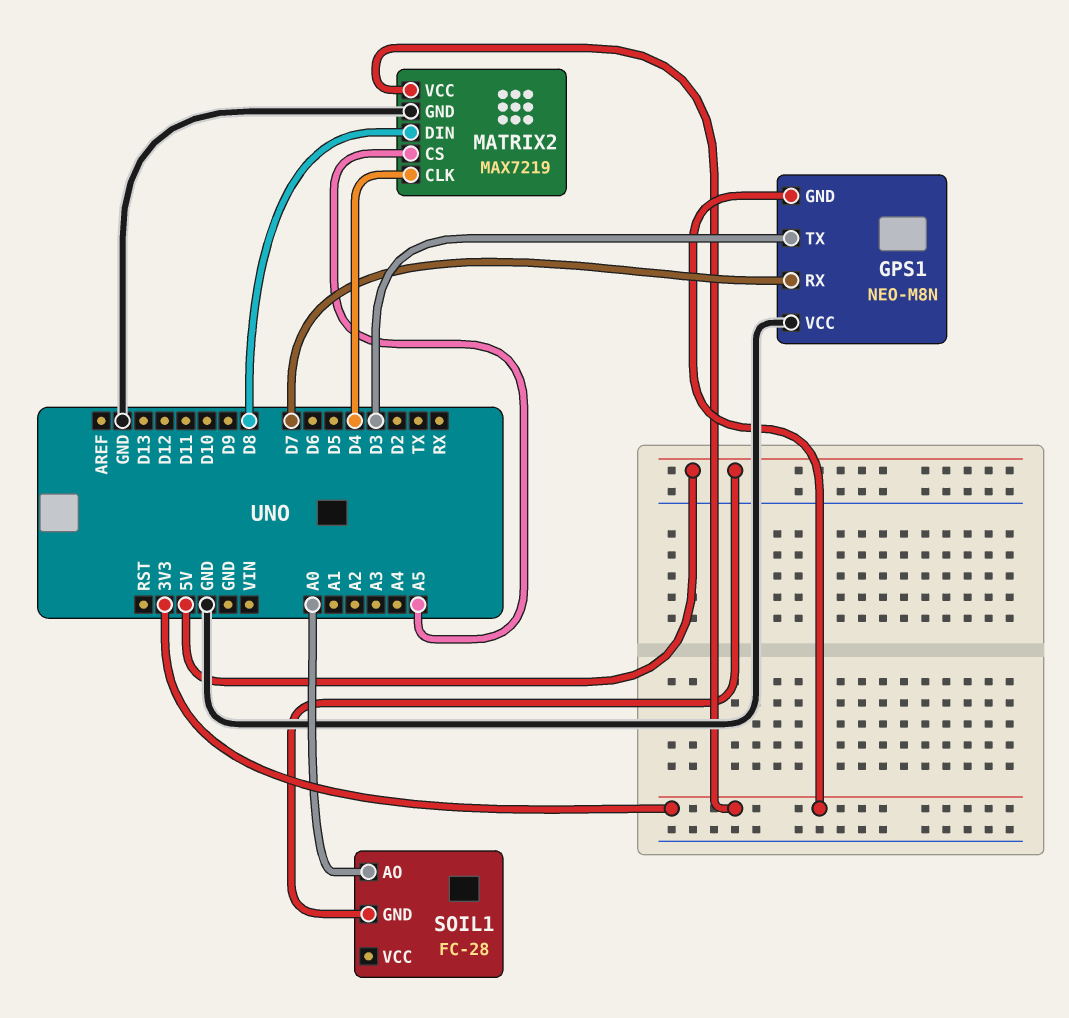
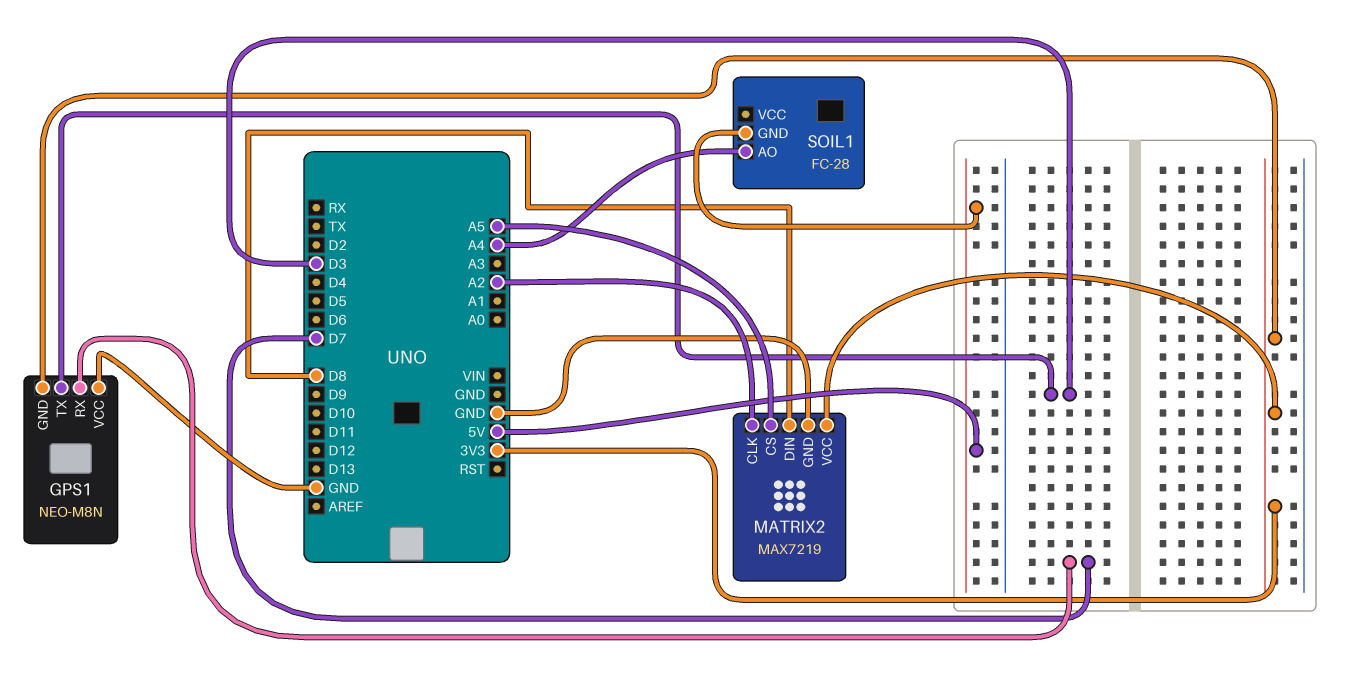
MATRIX2 pin CLK: D4 -> A2
SOIL1 pin AO: A0 -> A4

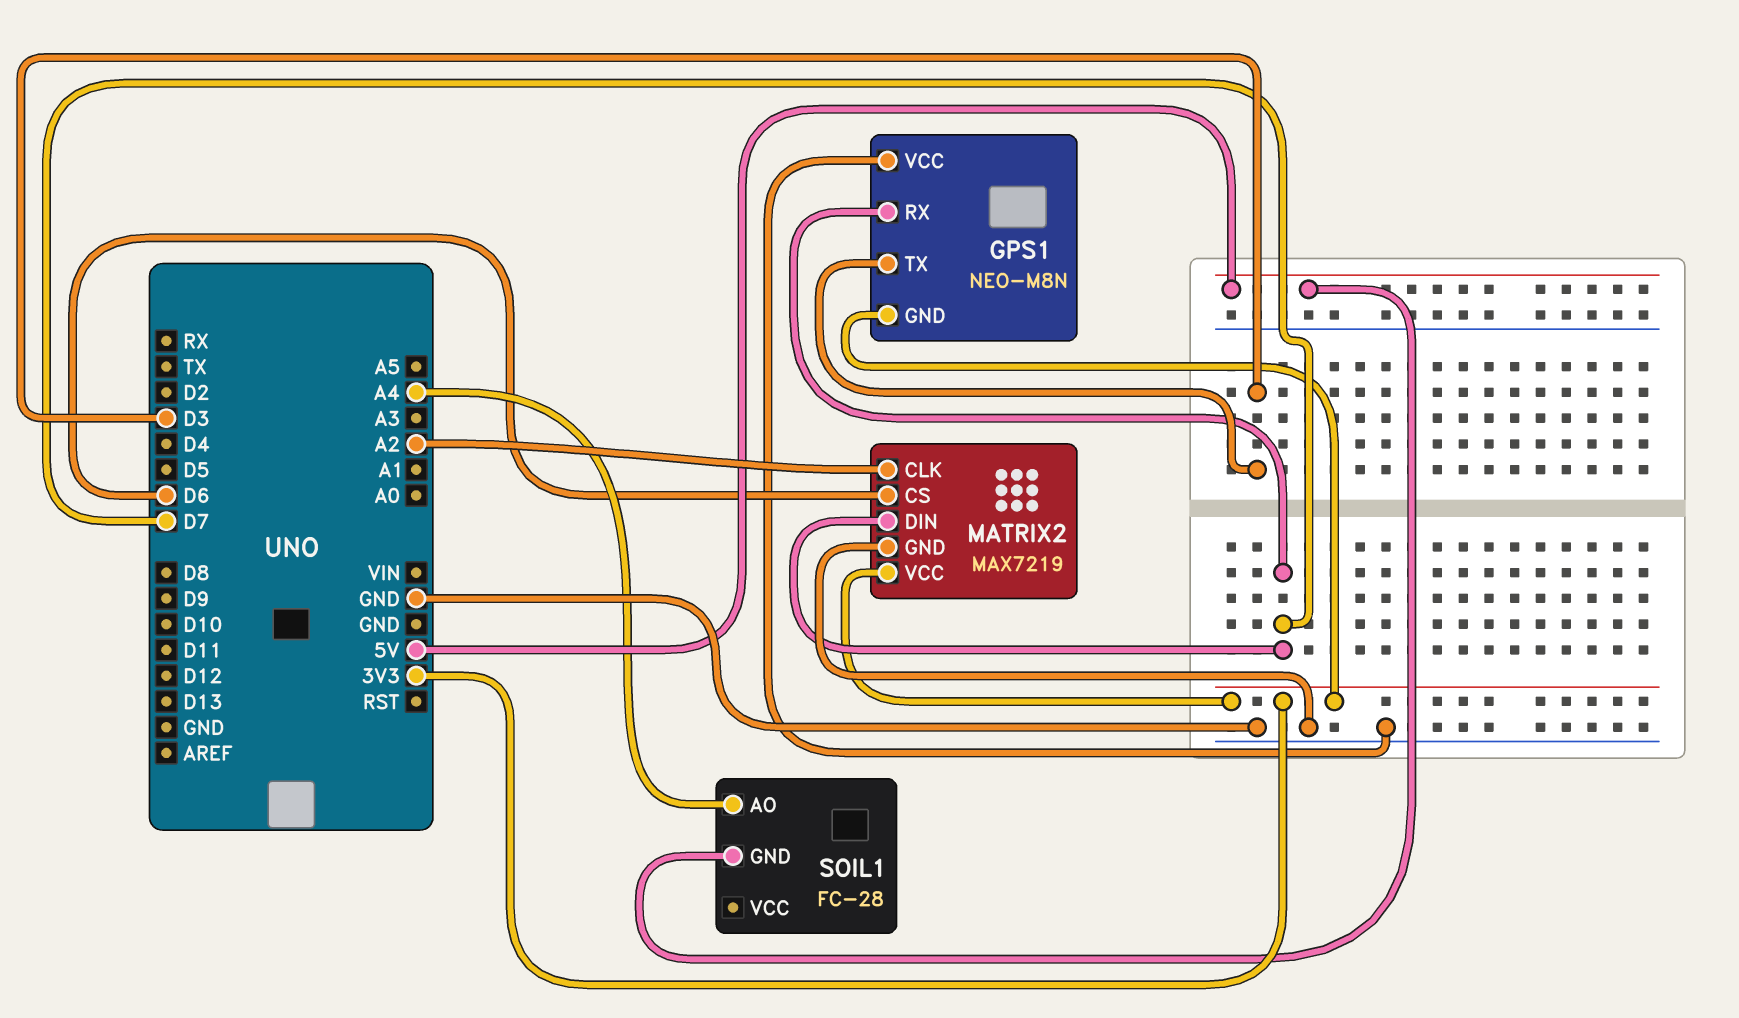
MATRIX2 pin CS: A5 -> D6
MATRIX2 pin DIN: D8 -> D7

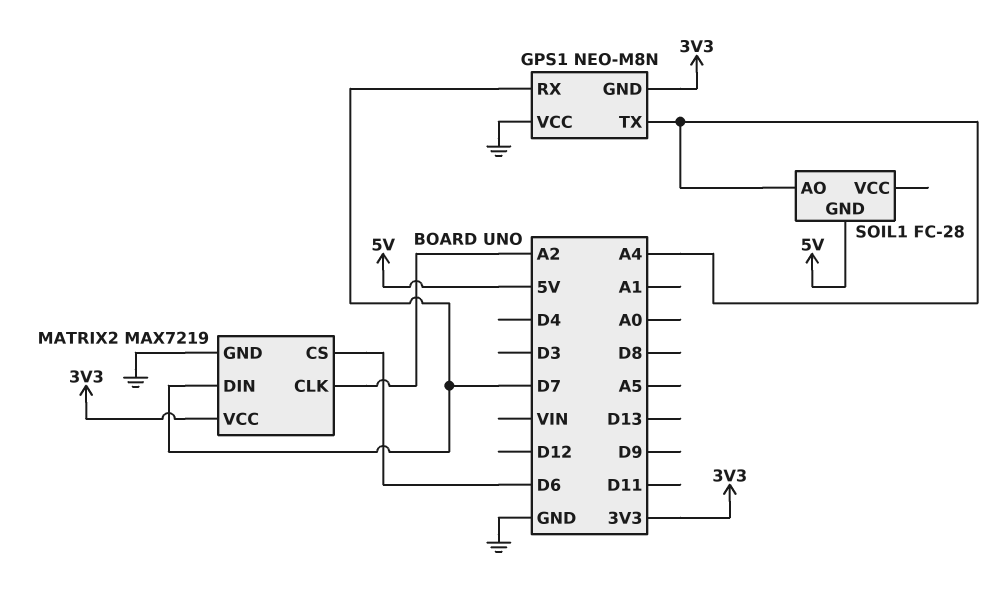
GPS1 pin TX: D3 -> A4

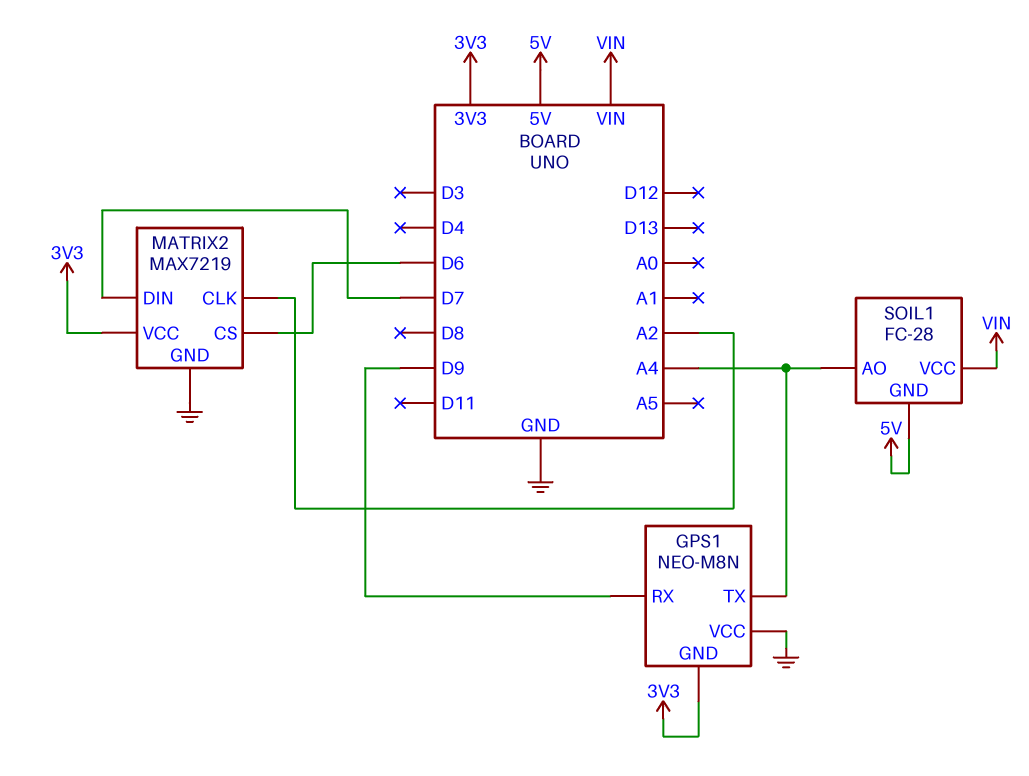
GPS1 pin RX: D7 -> D9
SOIL1 pin VCC: none -> VIN

